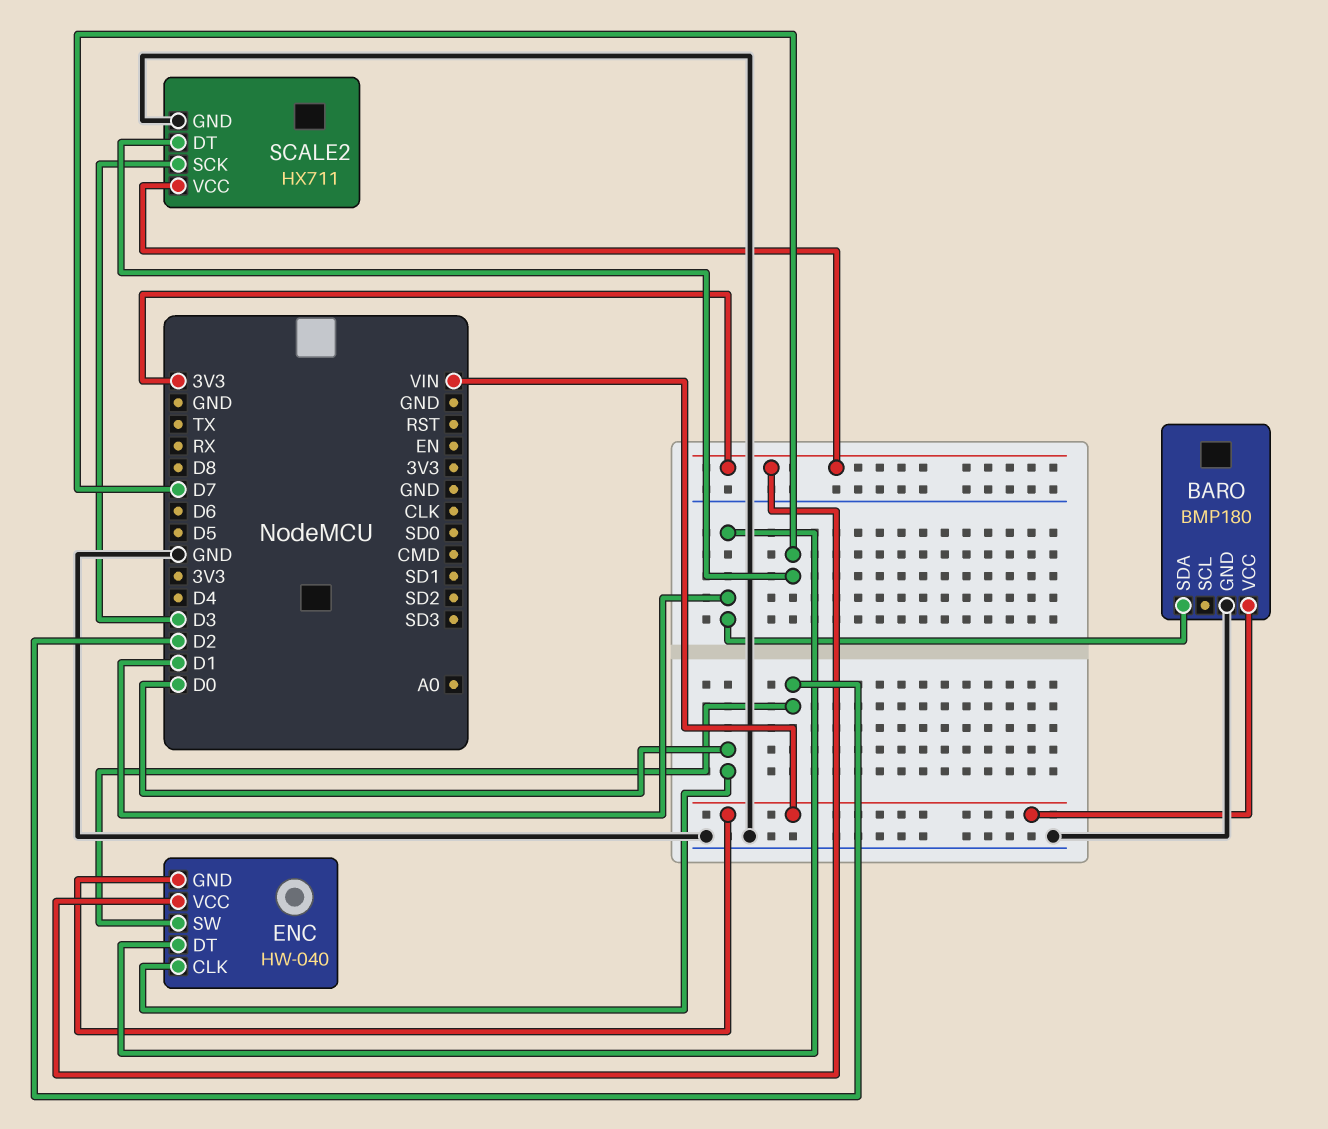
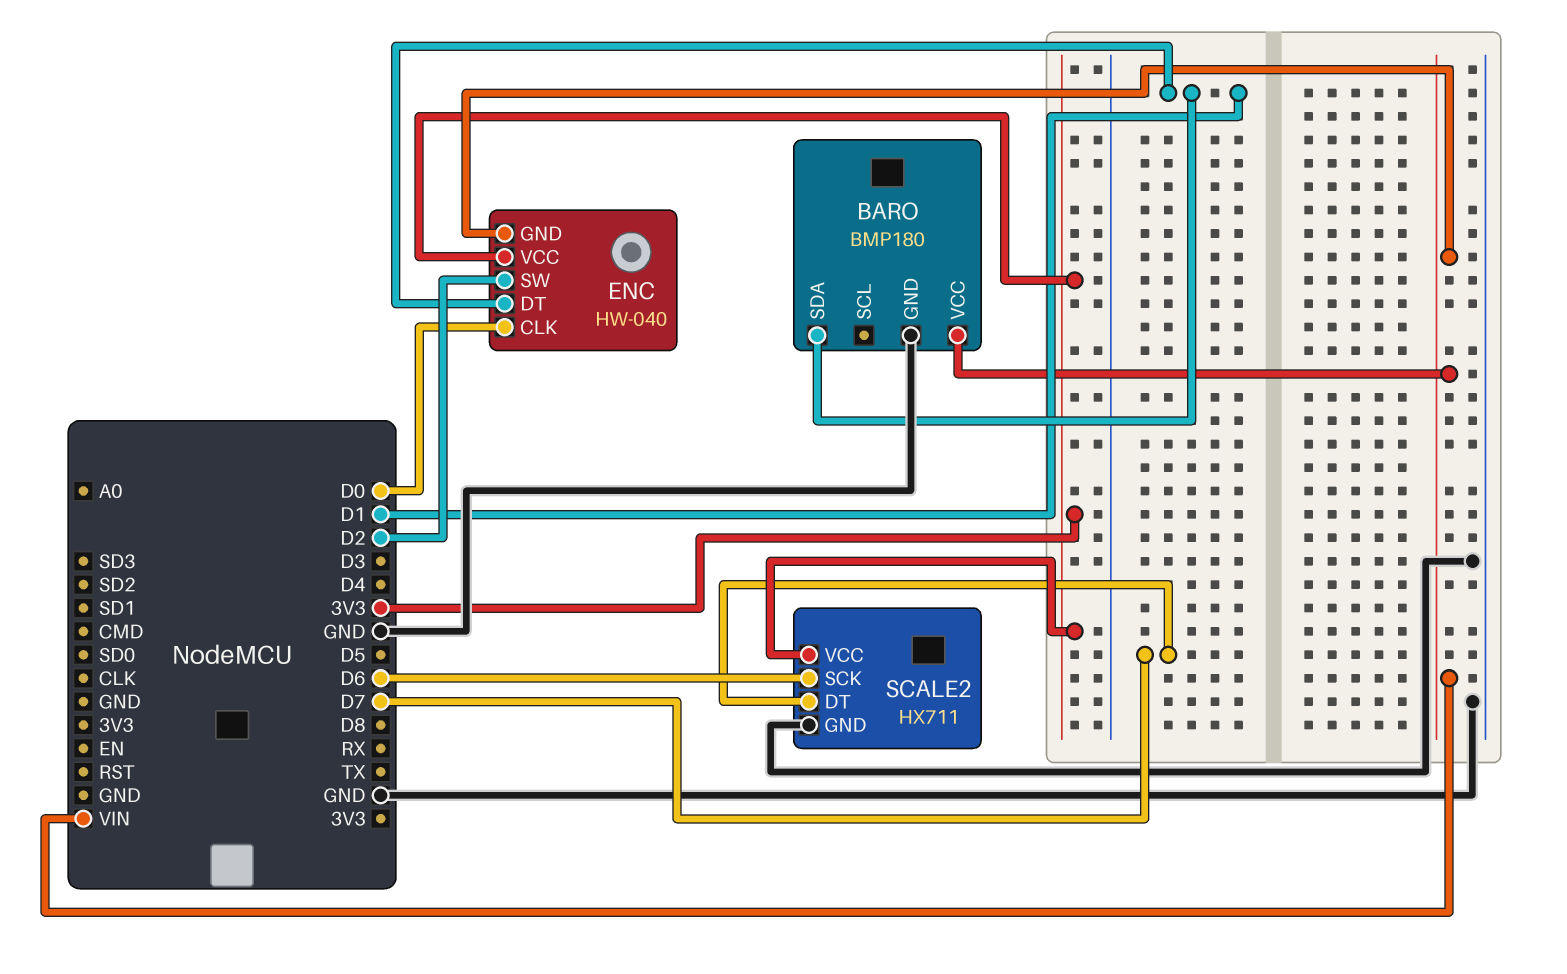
SCALE2 pin SCK: D3 -> D6

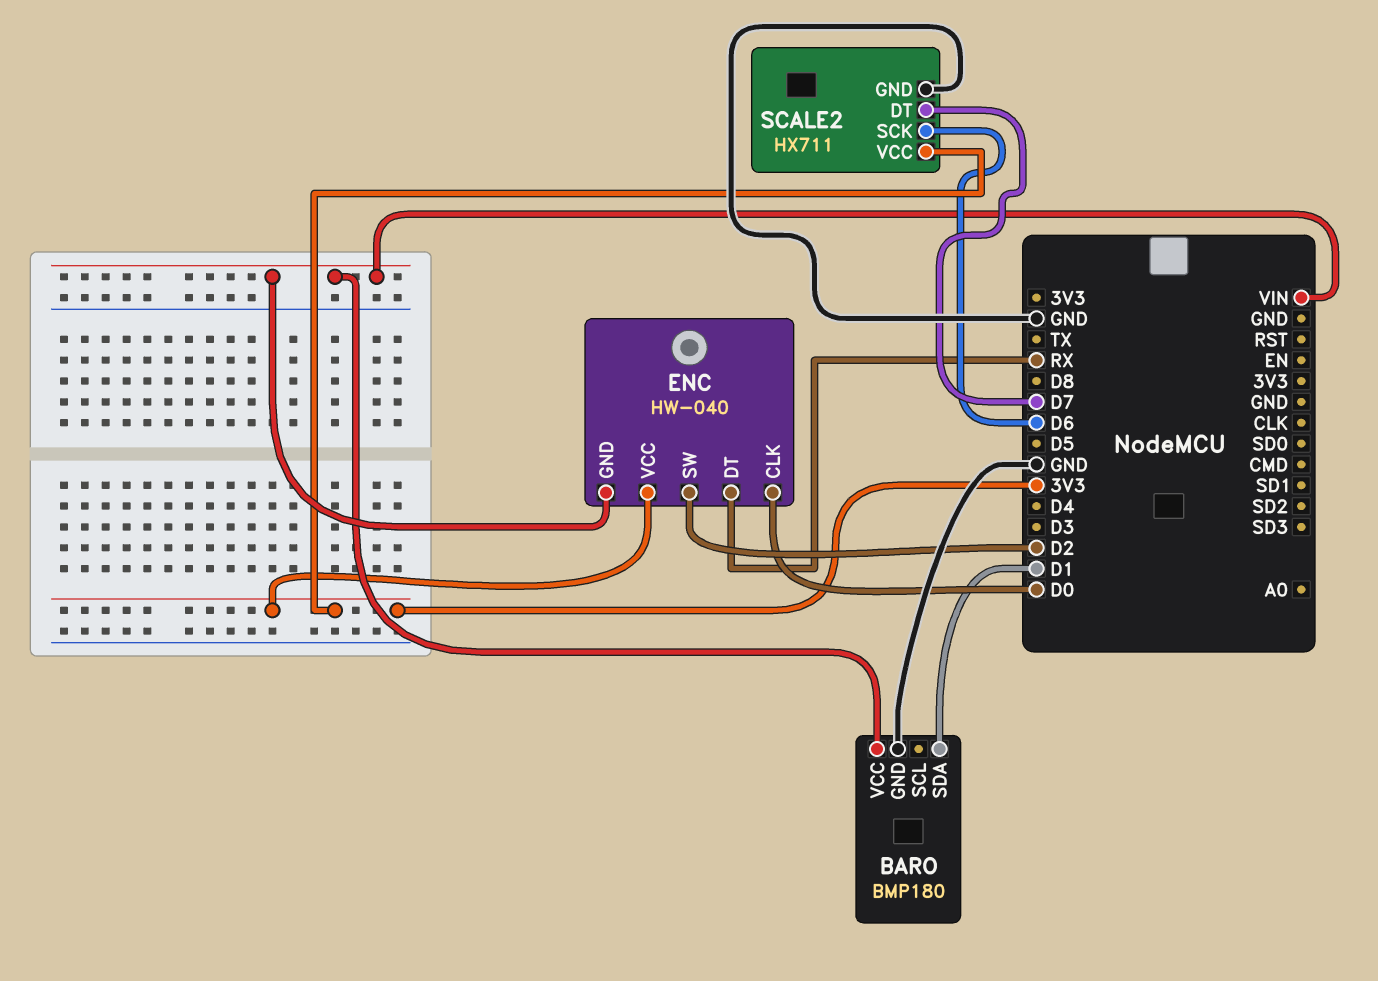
ENC pin DT: D1 -> RX

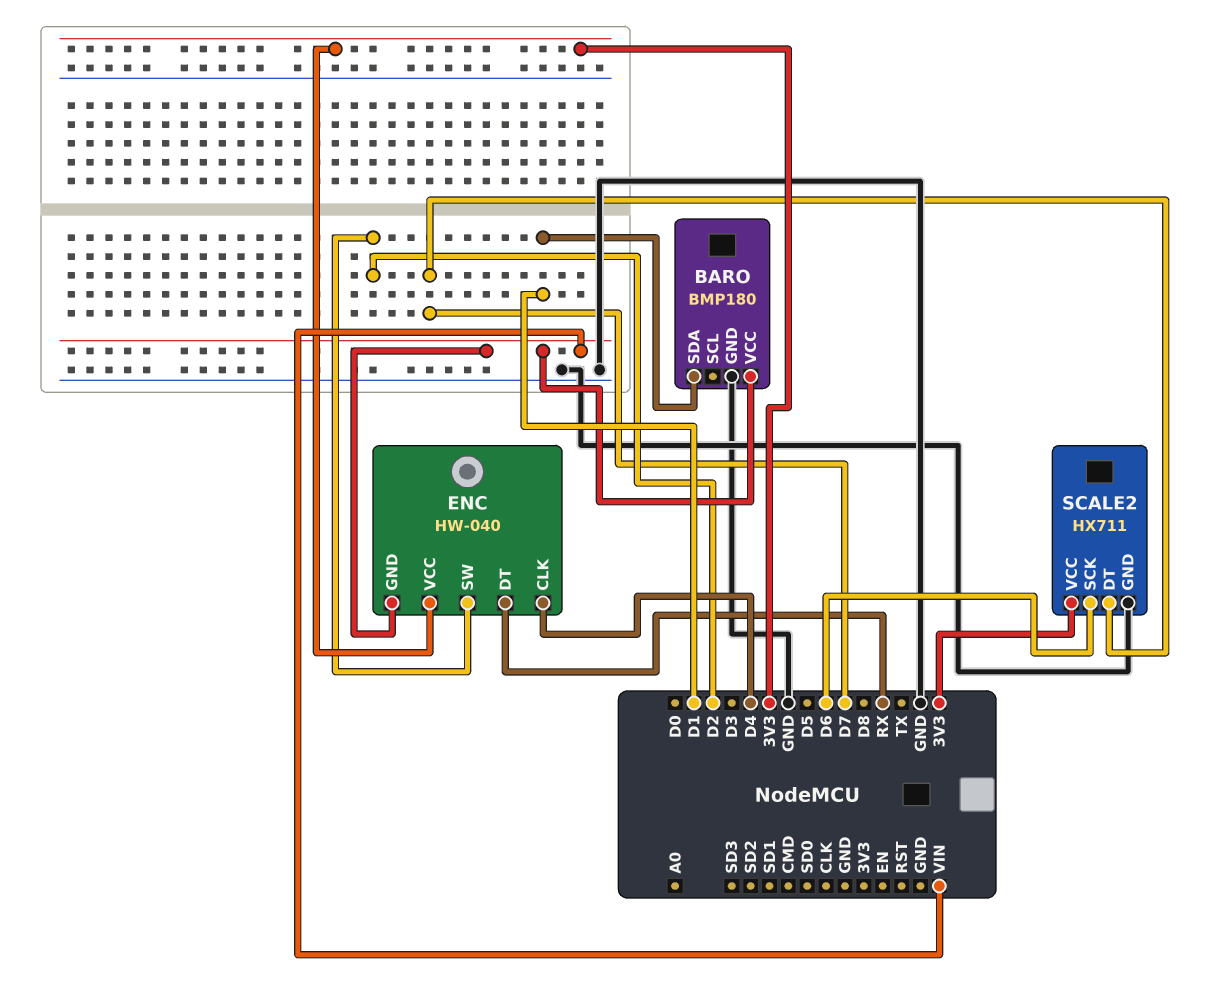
ENC pin CLK: D0 -> D4

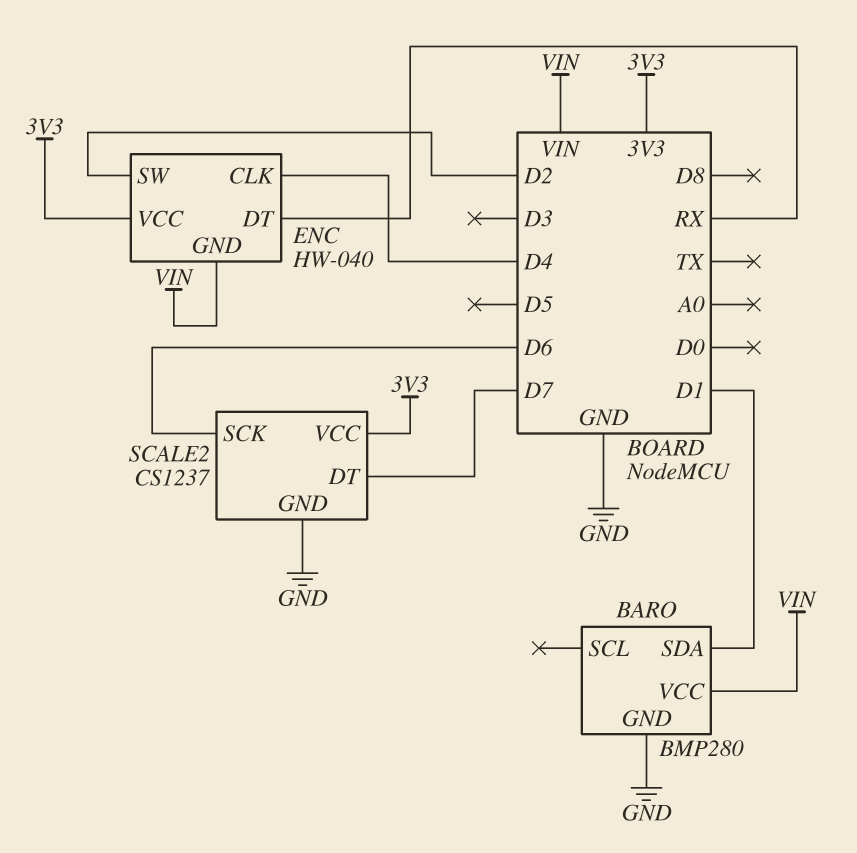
BARO: BMP180 -> BMP280
SCALE2: HX711 -> CS1237

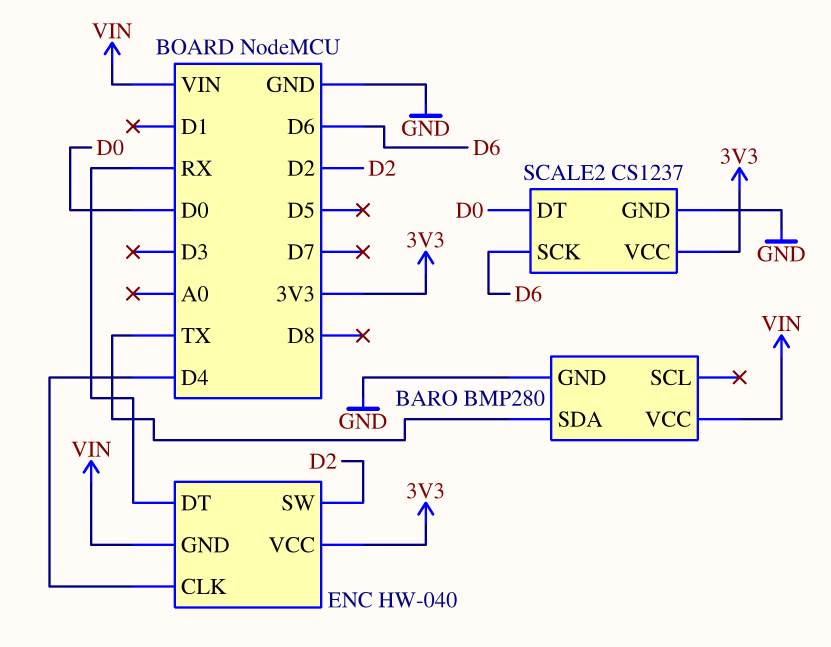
BARO pin SDA: D1 -> TX
SCALE2 pin DT: D7 -> D0

